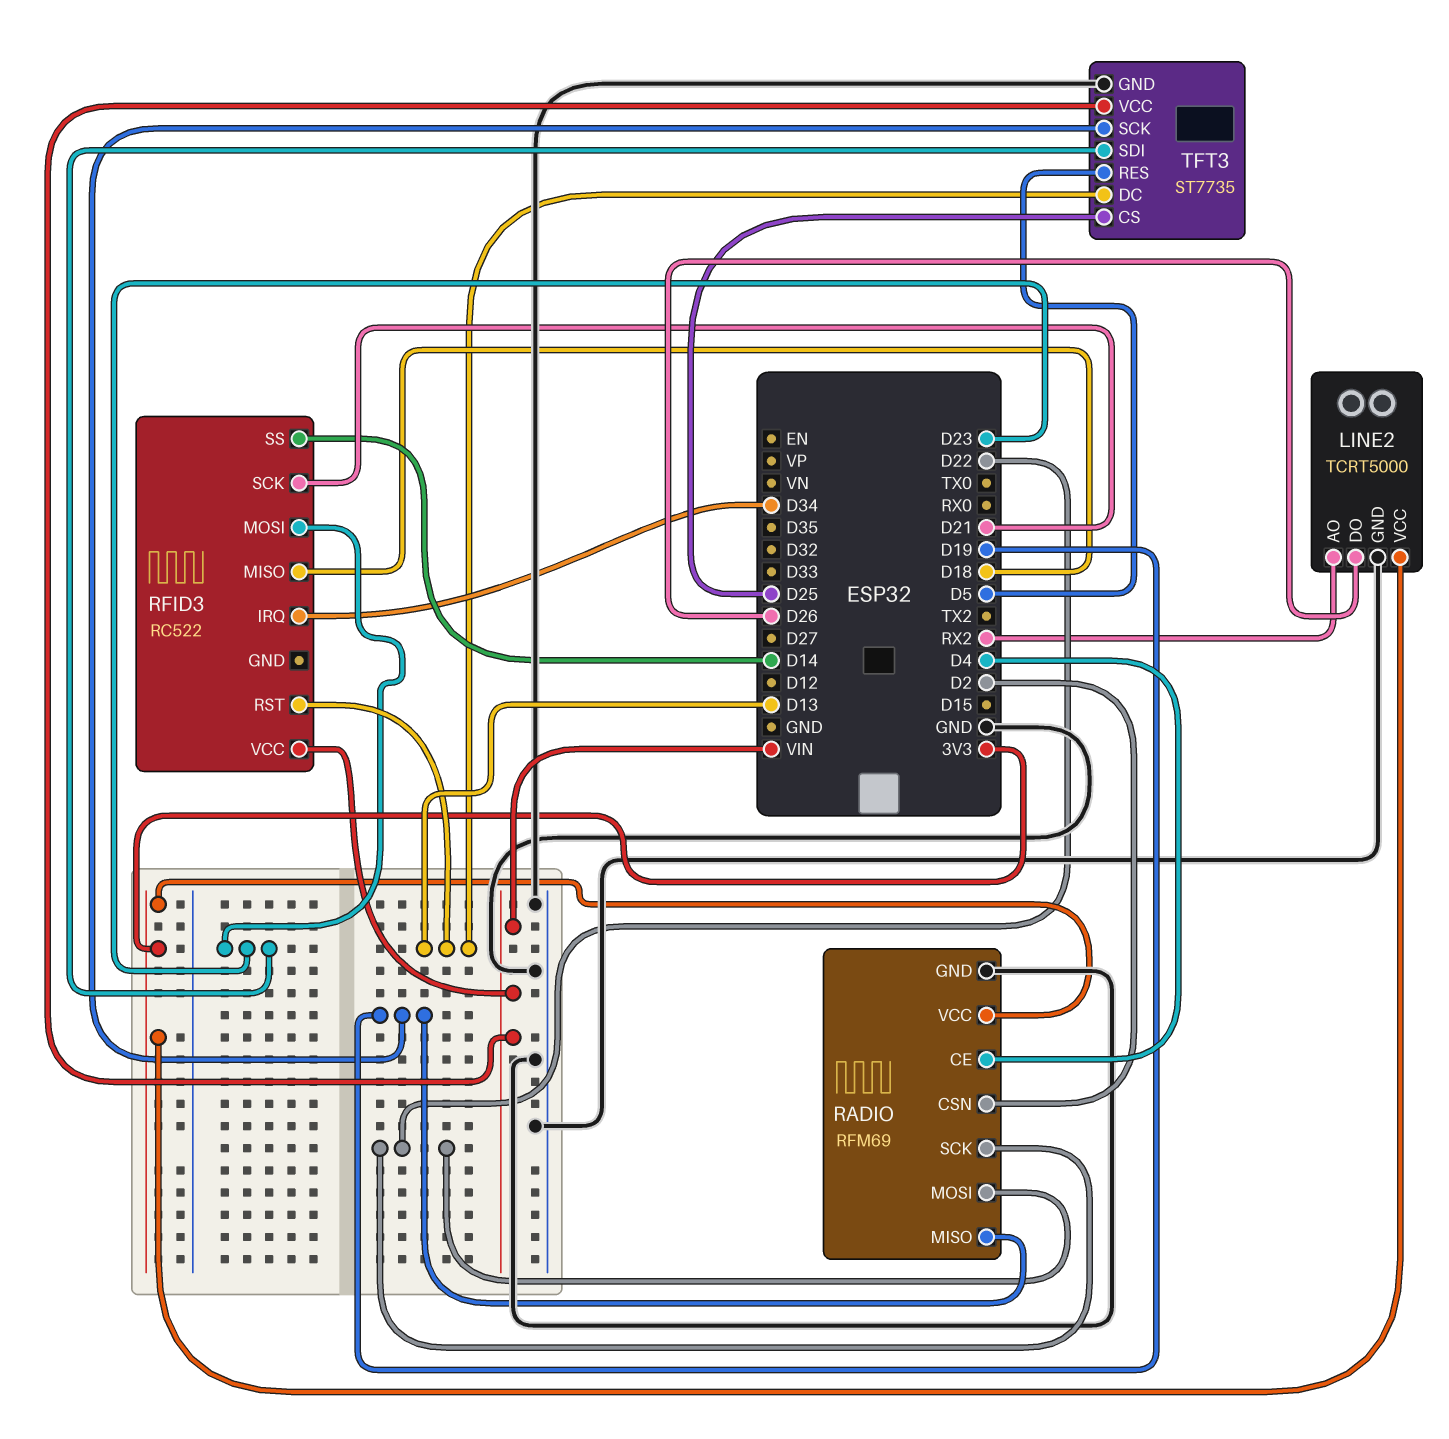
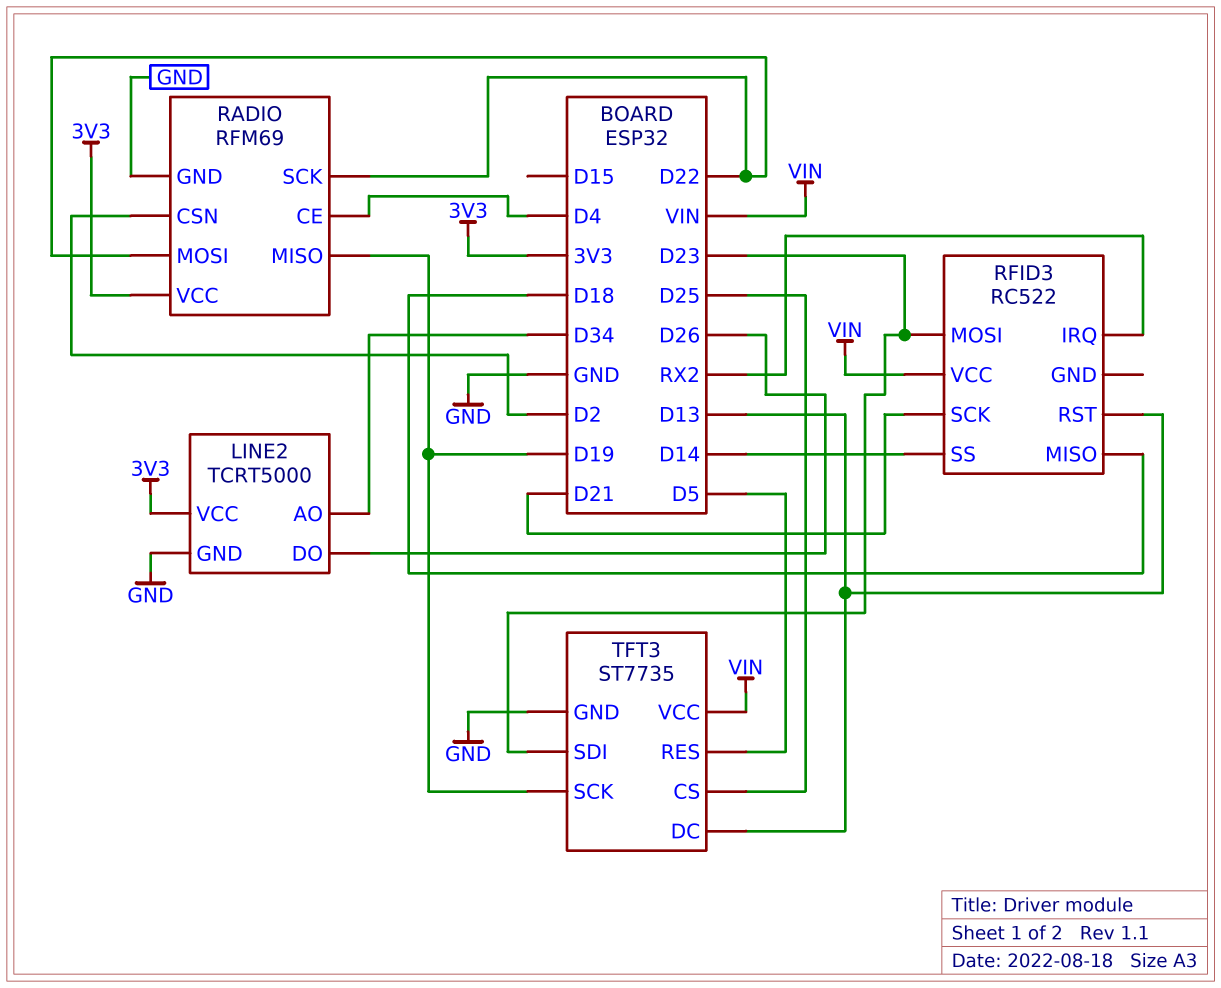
LINE2 pin AO: RX2 -> D34
RFID3 pin IRQ: D34 -> RX2

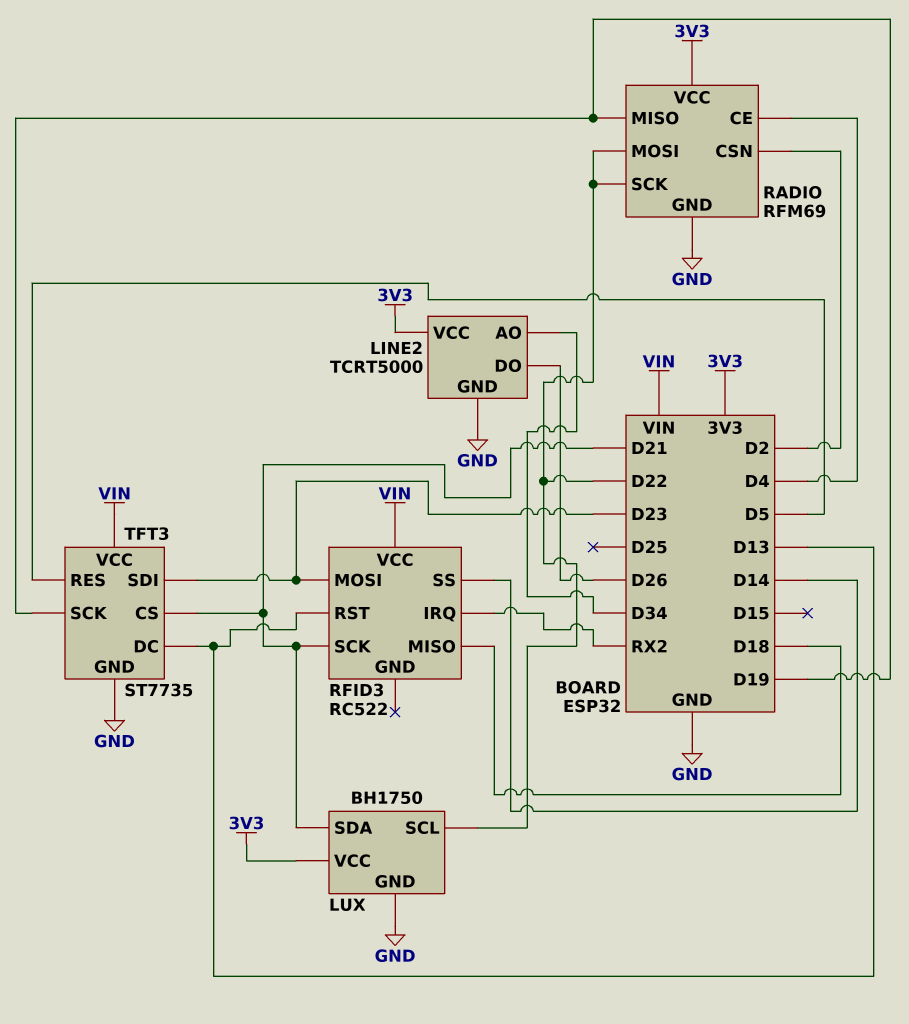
LUX: none -> BH1750
LUX pin GND: none -> GND
LUX pin SCL: none -> D22
LUX pin SDA: none -> D21
LUX pin VCC: none -> 3V3
TFT3 pin CS: D25 -> D21

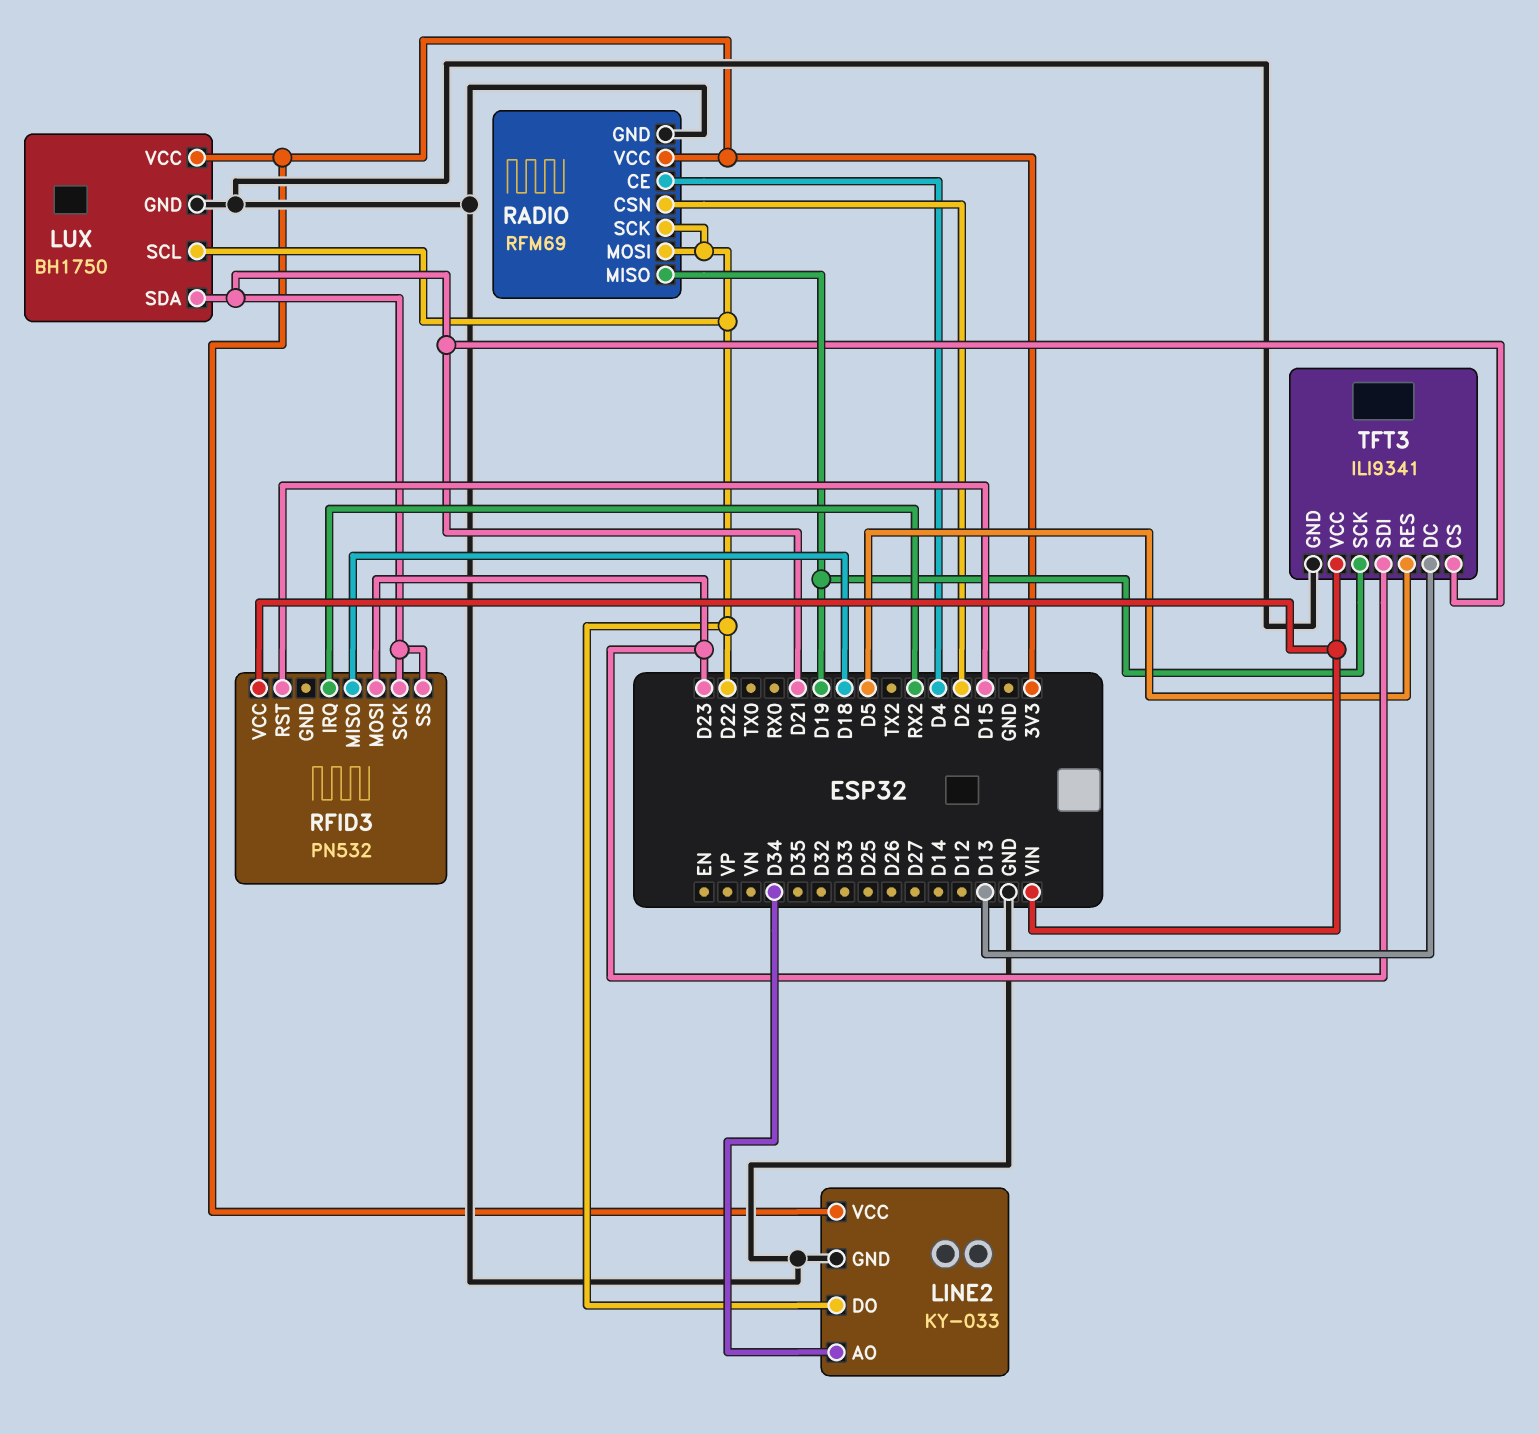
LINE2: TCRT5000 -> KY-033
LINE2 pin DO: D26 -> D22
RFID3: RC522 -> PN532
RFID3 pin RST: D13 -> D15
RFID3 pin SS: D14 -> D21
TFT3: ST7735 -> ILI9341

